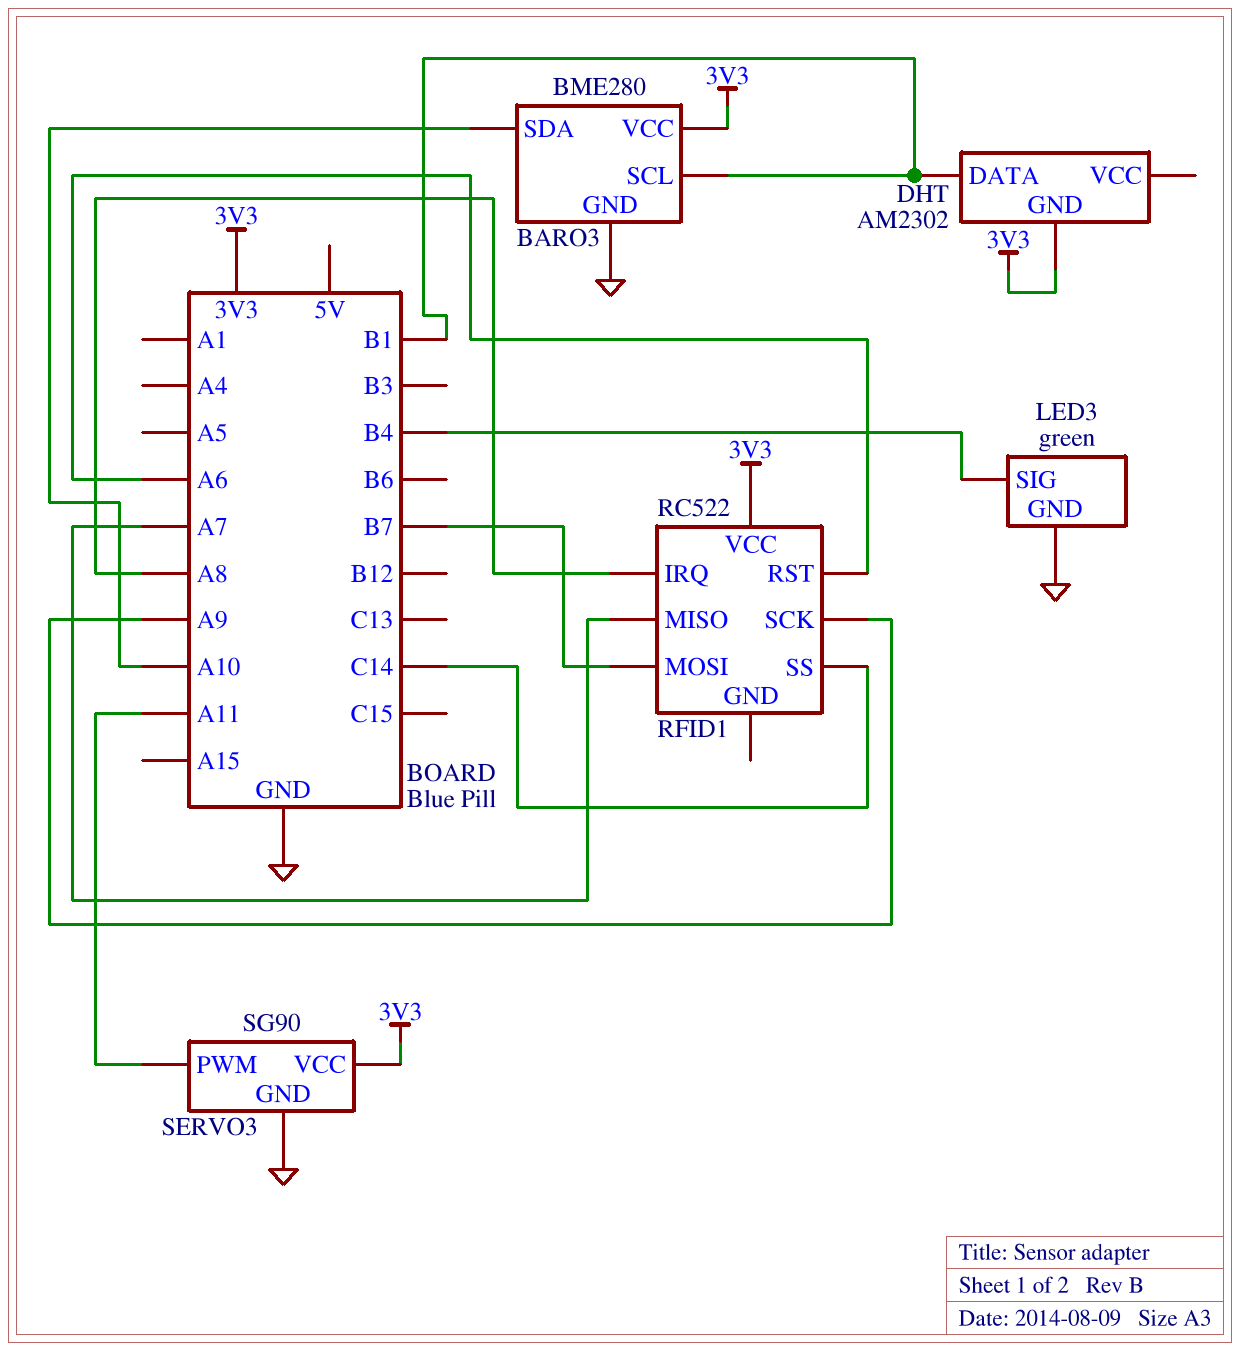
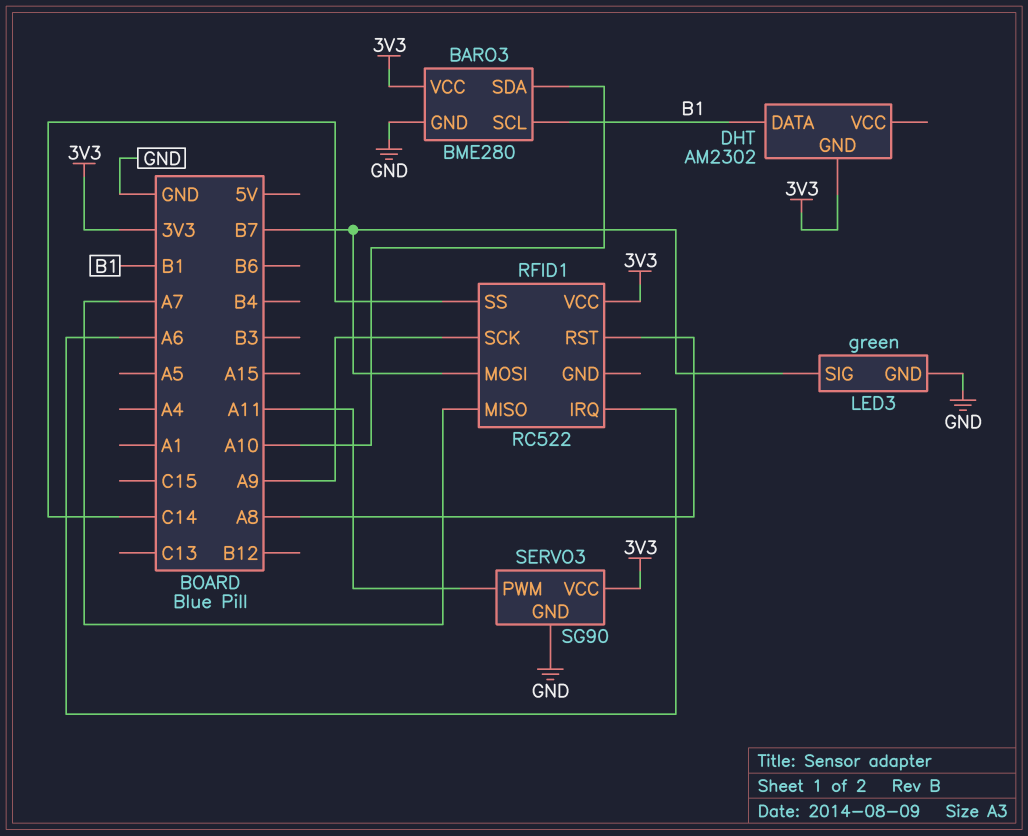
LED3 pin SIG: B4 -> B7
RFID1 pin IRQ: A8 -> A6
RFID1 pin RST: A6 -> A8

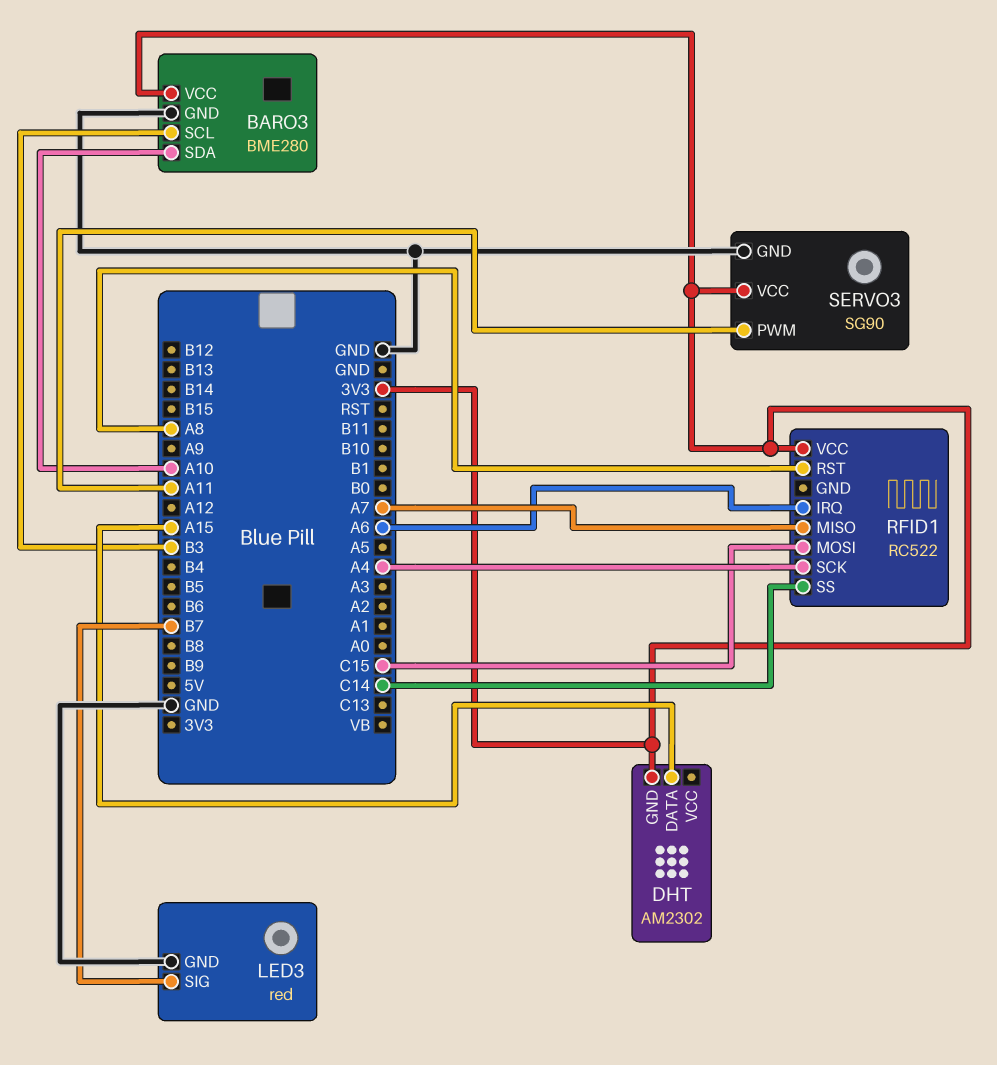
BARO3 pin SCL: B1 -> B3
DHT pin DATA: B1 -> A15
LED3: green -> red
RFID1 pin MOSI: B7 -> C15
RFID1 pin SCK: A9 -> A4

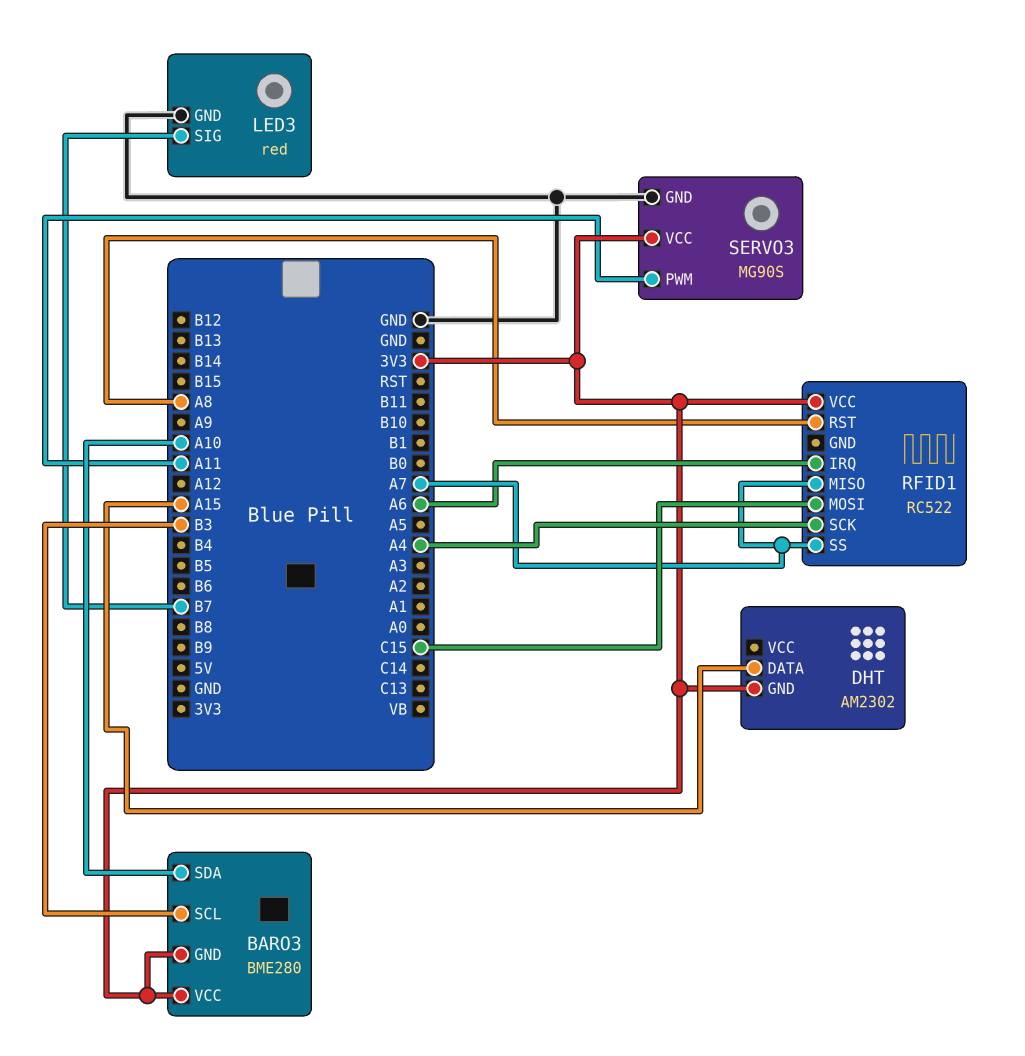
BARO3 pin GND: GND -> 3V3
RFID1 pin SS: C14 -> A7
SERVO3: SG90 -> MG90S

